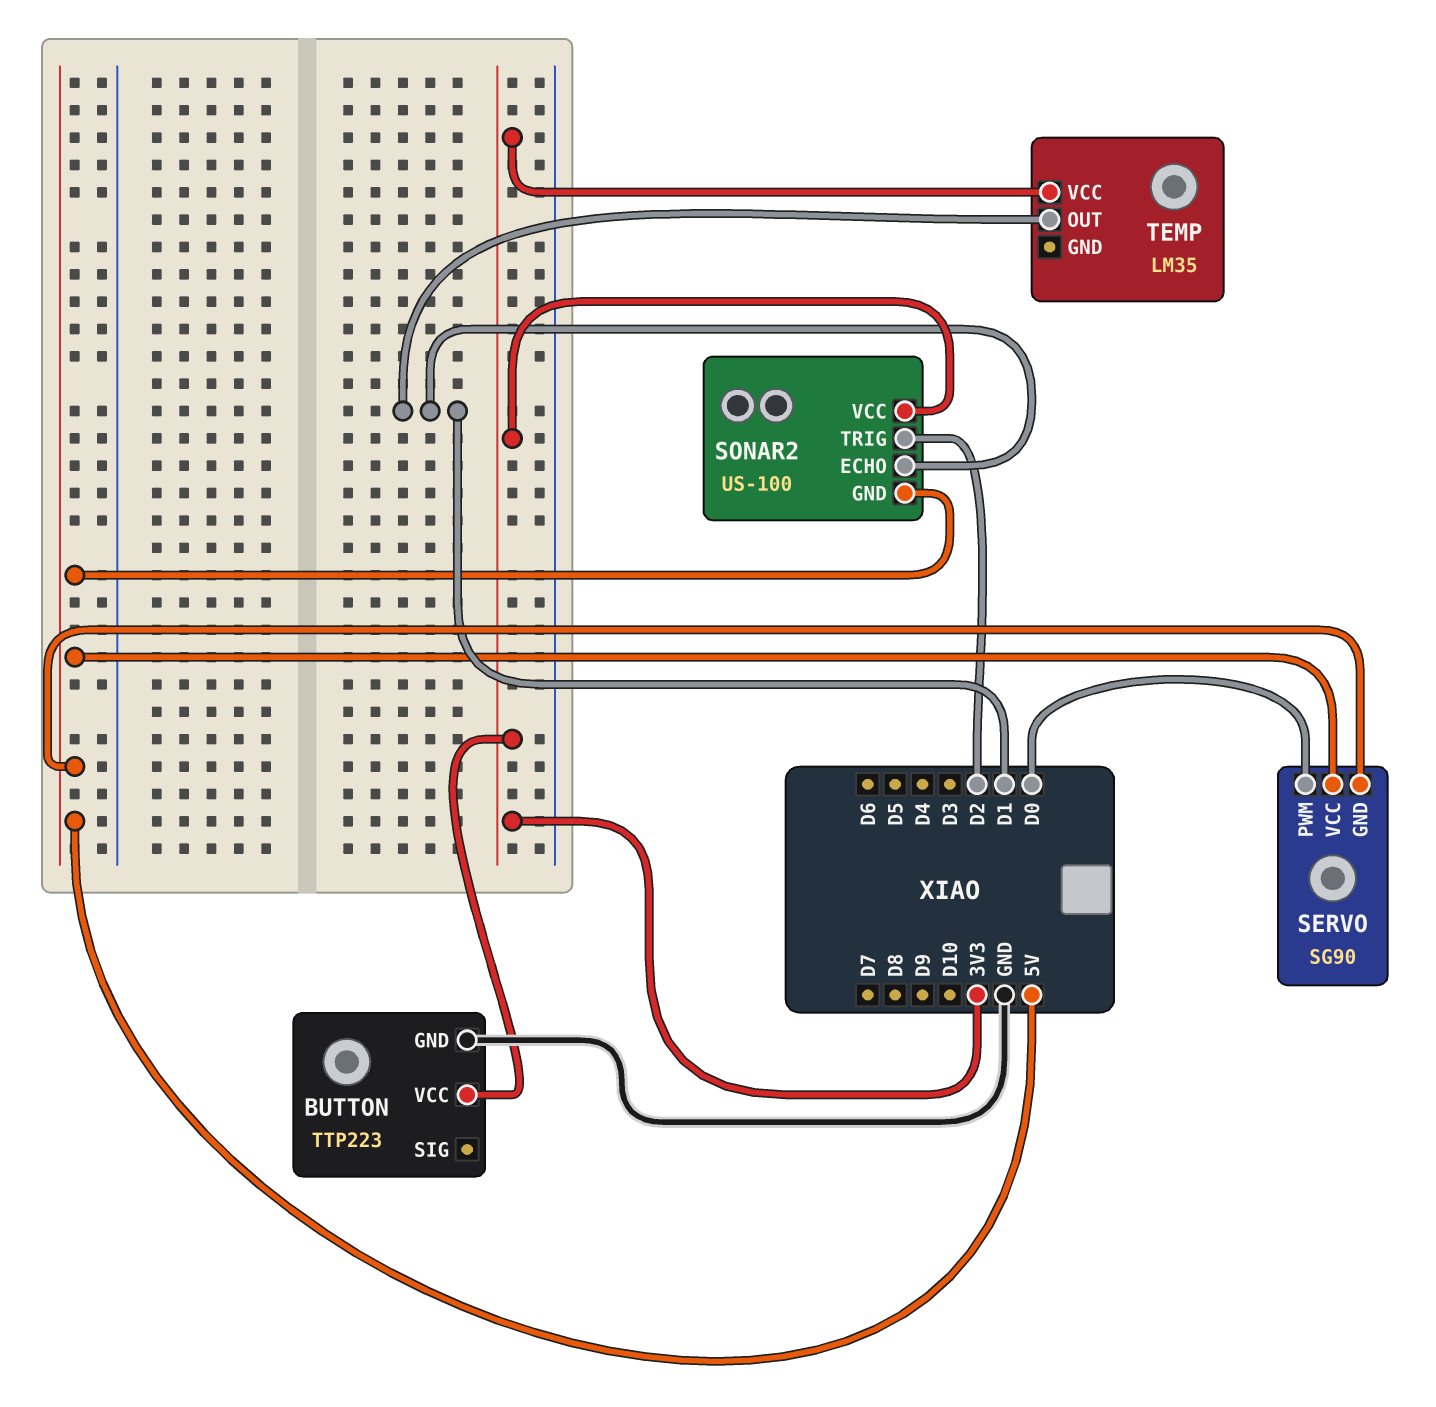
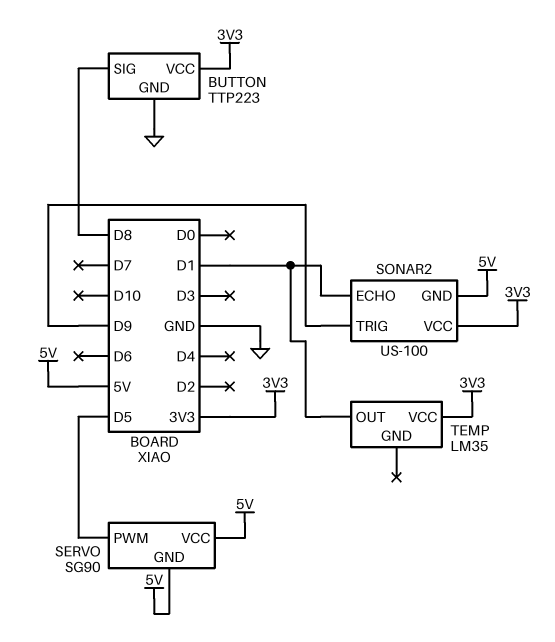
BUTTON pin SIG: none -> D8
SERVO pin PWM: D0 -> D5
SONAR2 pin TRIG: D2 -> D9

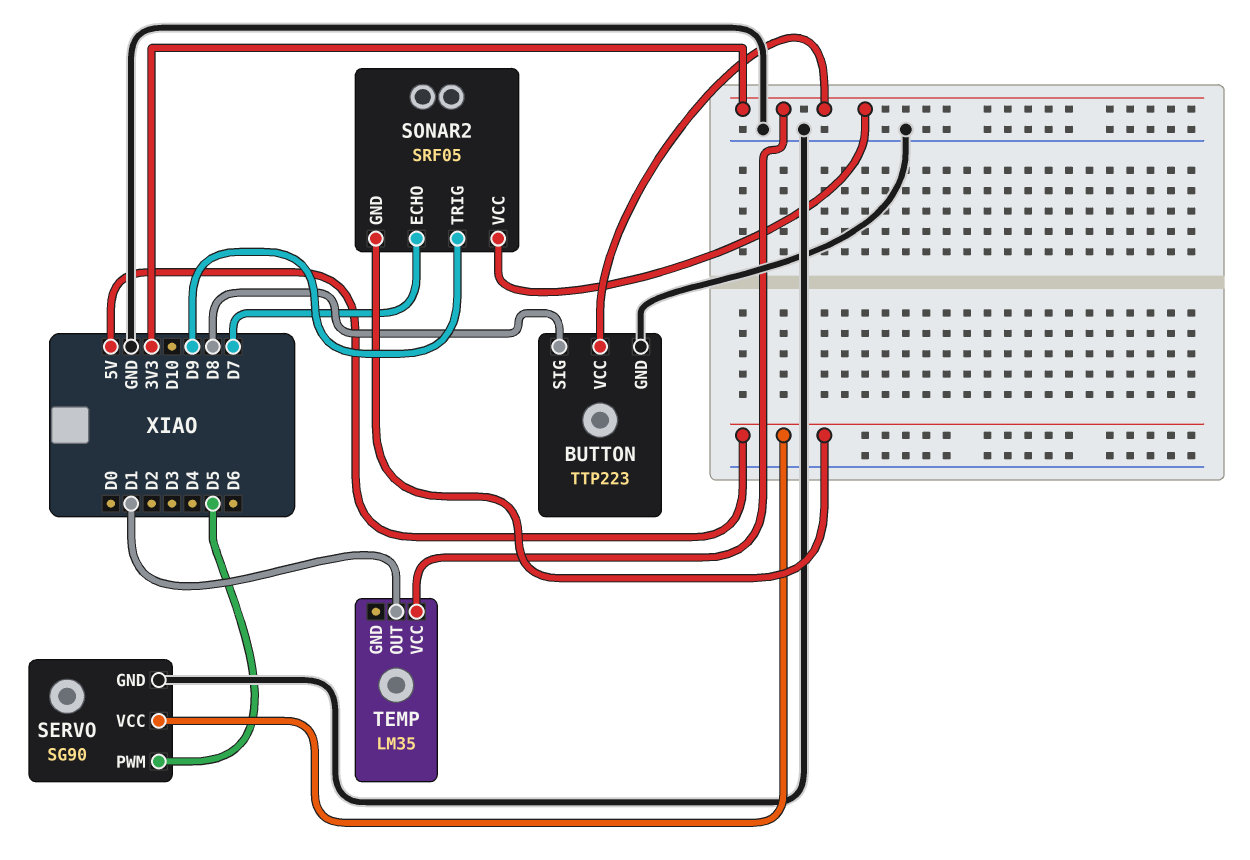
SERVO pin GND: 5V -> GND
SONAR2: US-100 -> SRF05
SONAR2 pin ECHO: D1 -> D7

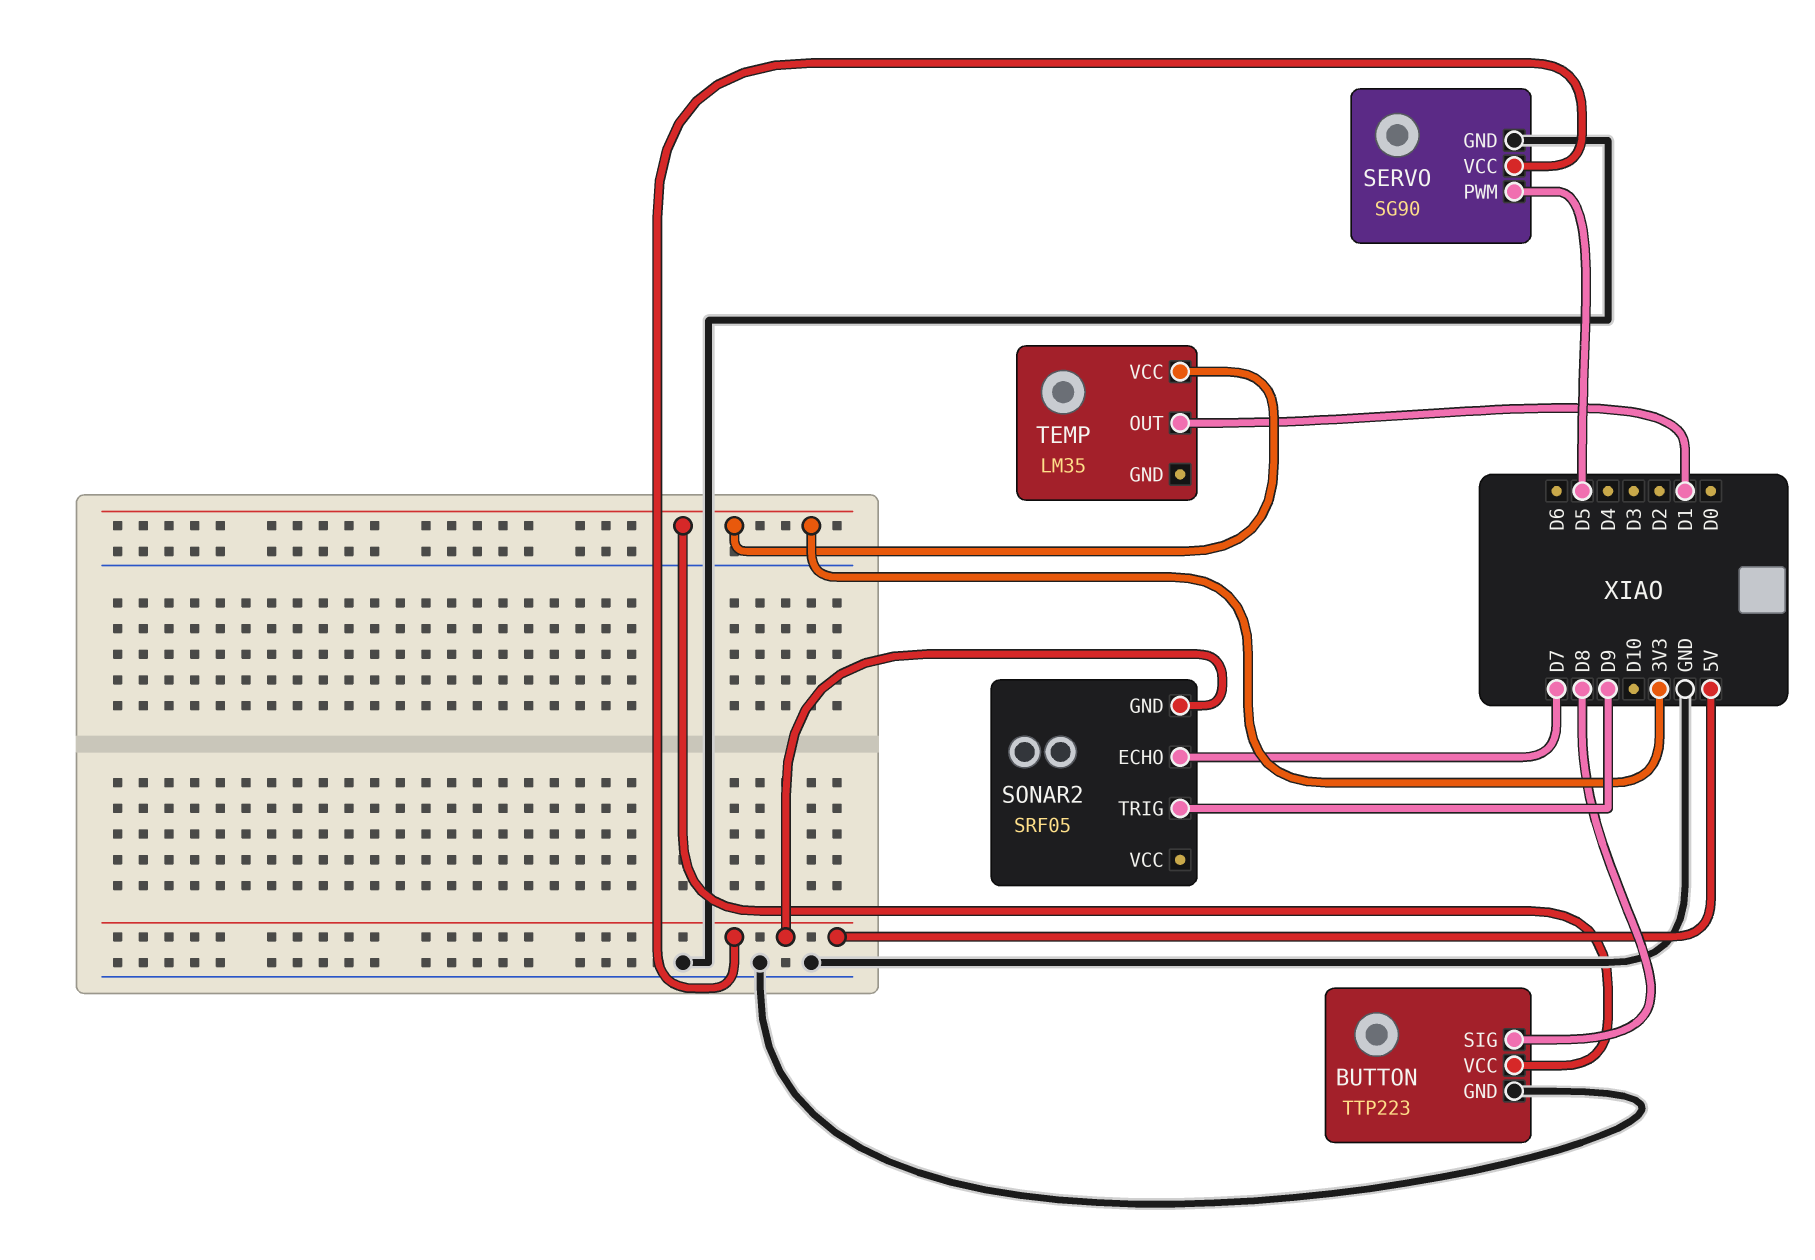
SONAR2 pin VCC: 3V3 -> none

